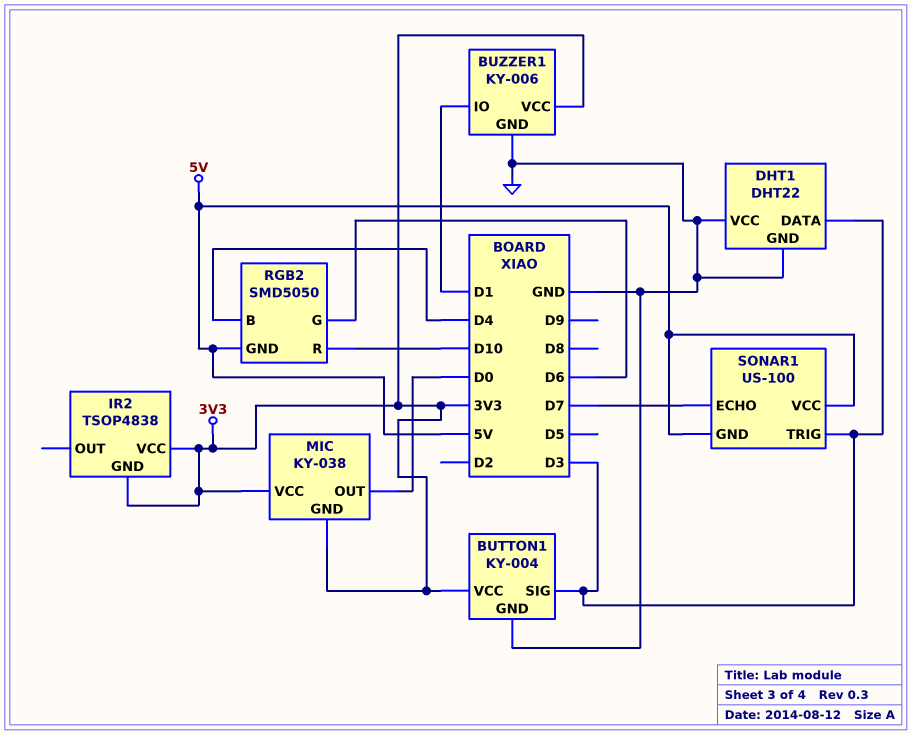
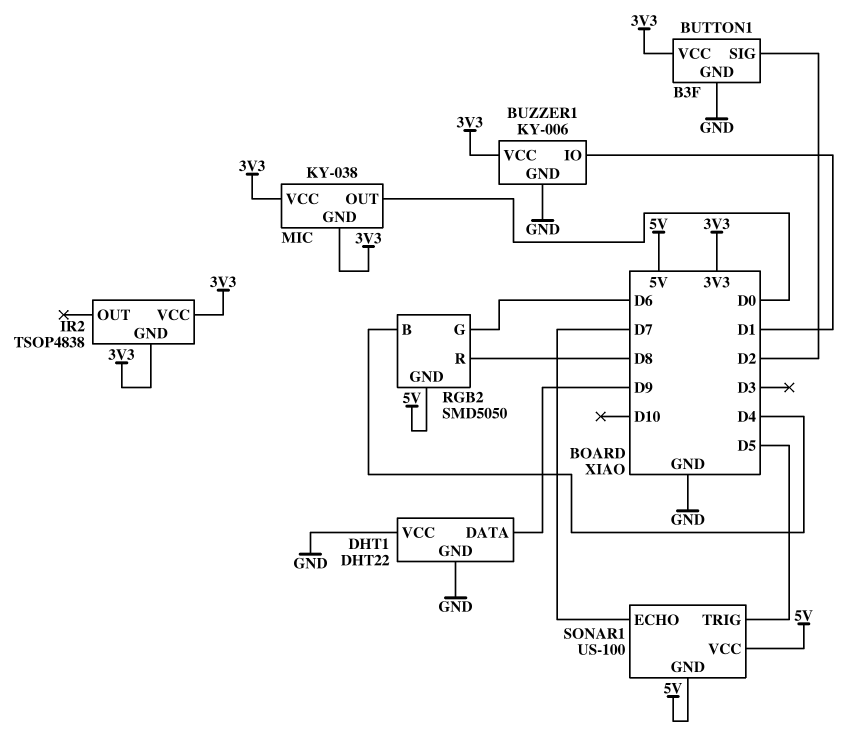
BUTTON1: KY-004 -> B3F
BUTTON1 pin SIG: D3 -> D2
DHT1 pin DATA: D3 -> D9
RGB2 pin R: D10 -> D8
SONAR1 pin TRIG: D3 -> D5

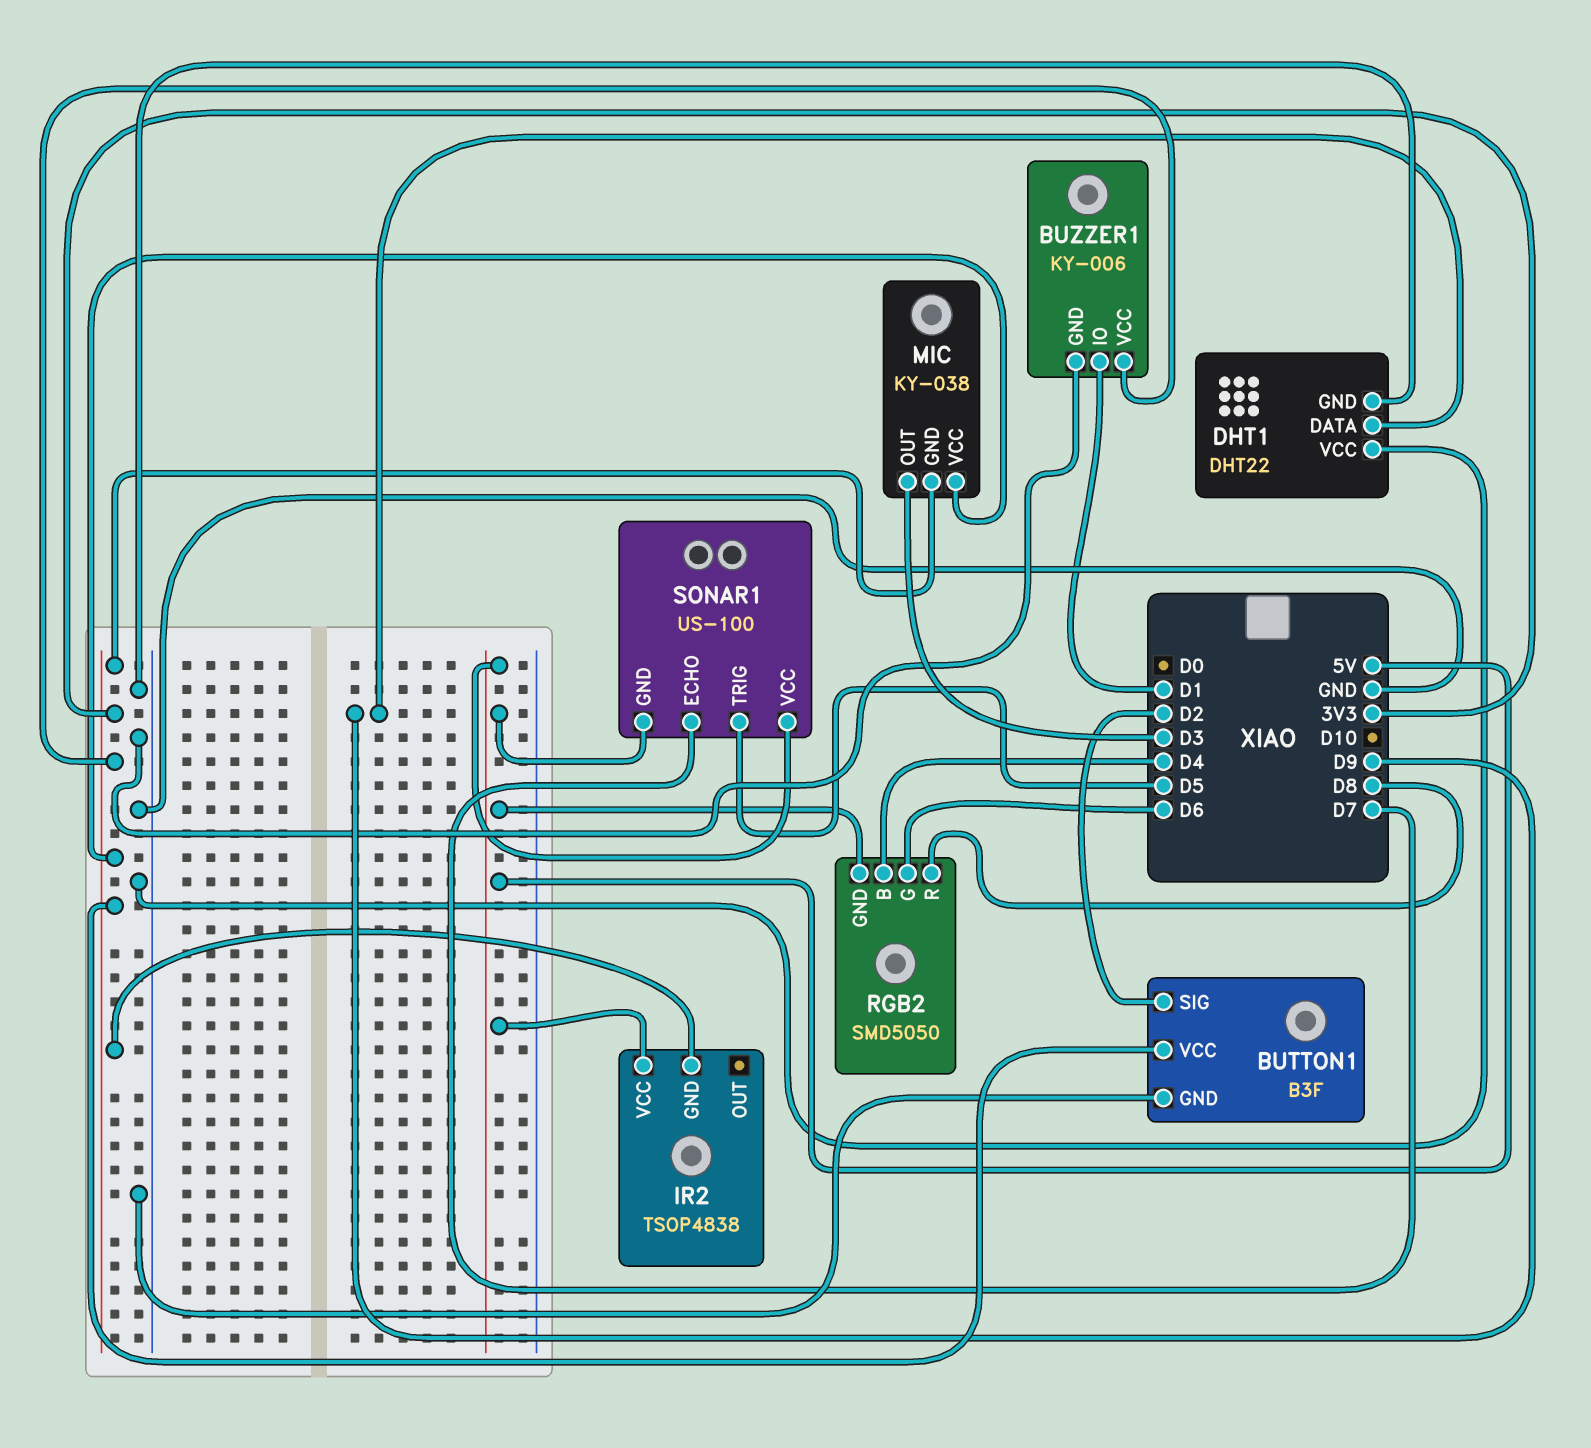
IR2 pin VCC: 3V3 -> 5V
MIC pin OUT: D0 -> D3

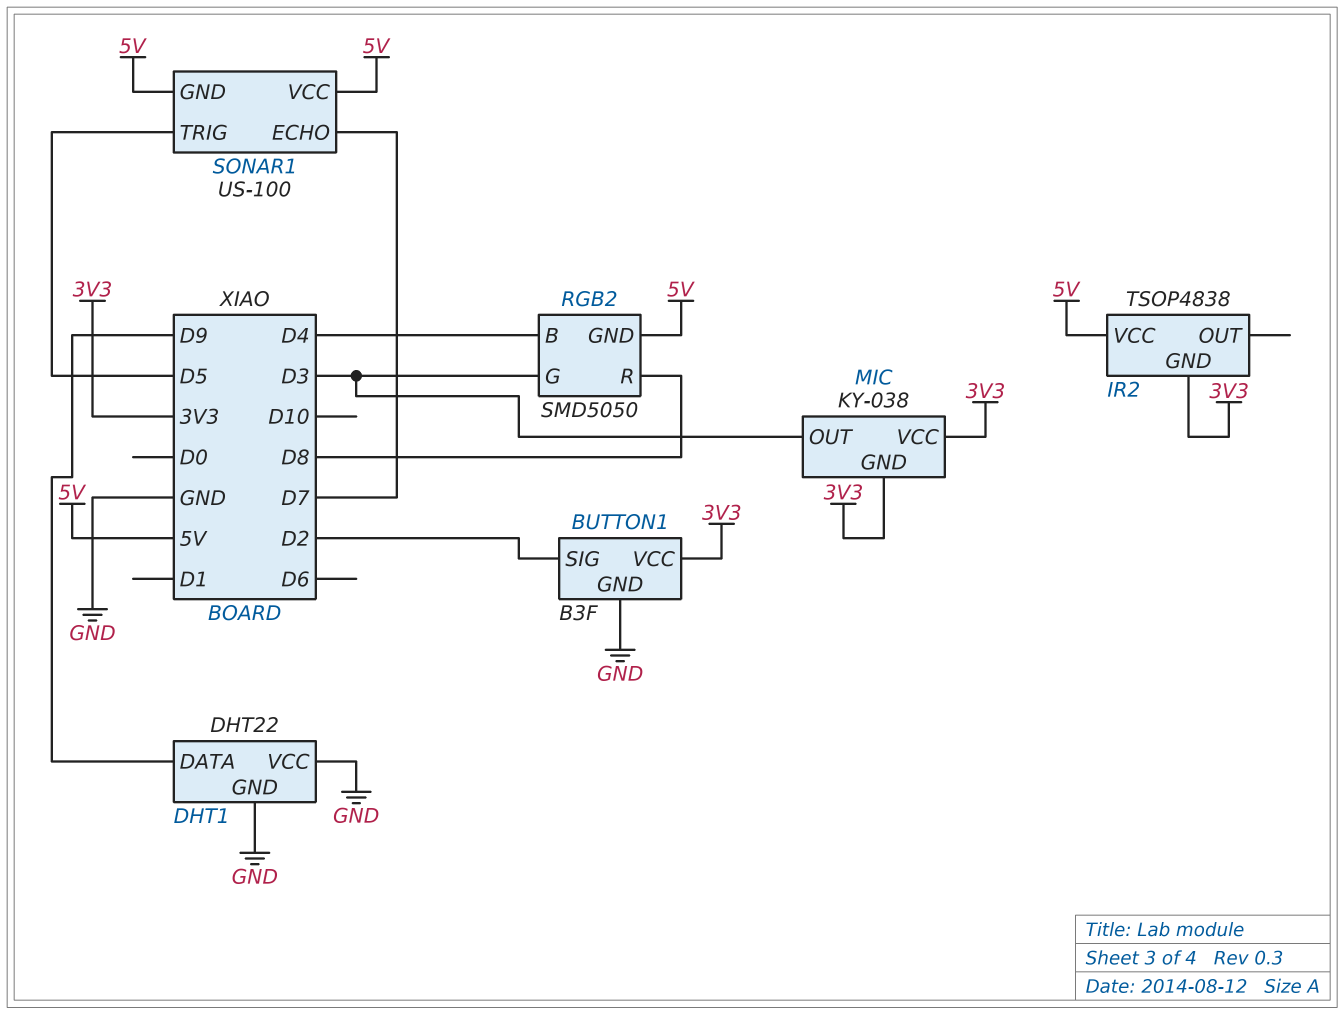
BUZZER1: KY-006 -> none
BUZZER1 pin GND: GND -> none
BUZZER1 pin IO: D1 -> none
BUZZER1 pin VCC: 3V3 -> none
RGB2 pin G: D6 -> D3

